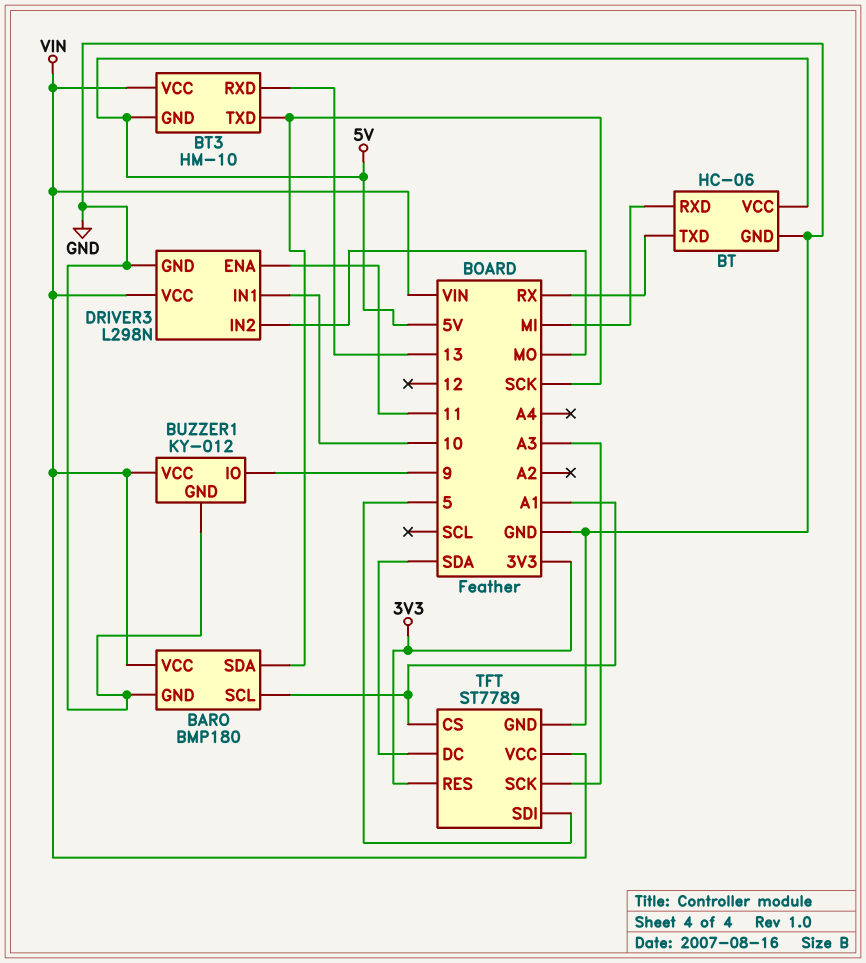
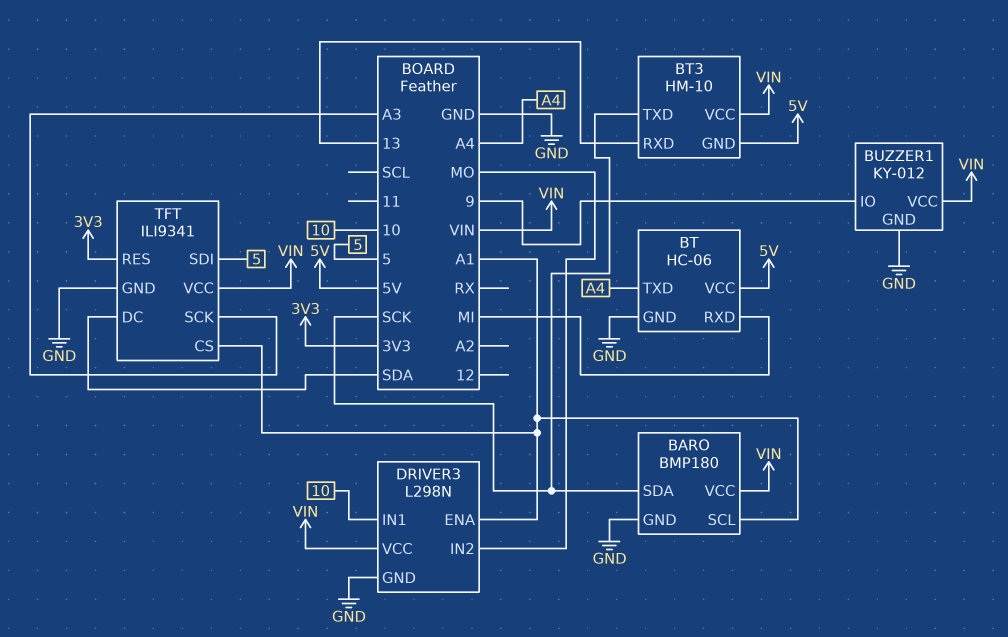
BT pin TXD: RX -> A4
DRIVER3 pin ENA: 11 -> A1
TFT: ST7789 -> ILI9341

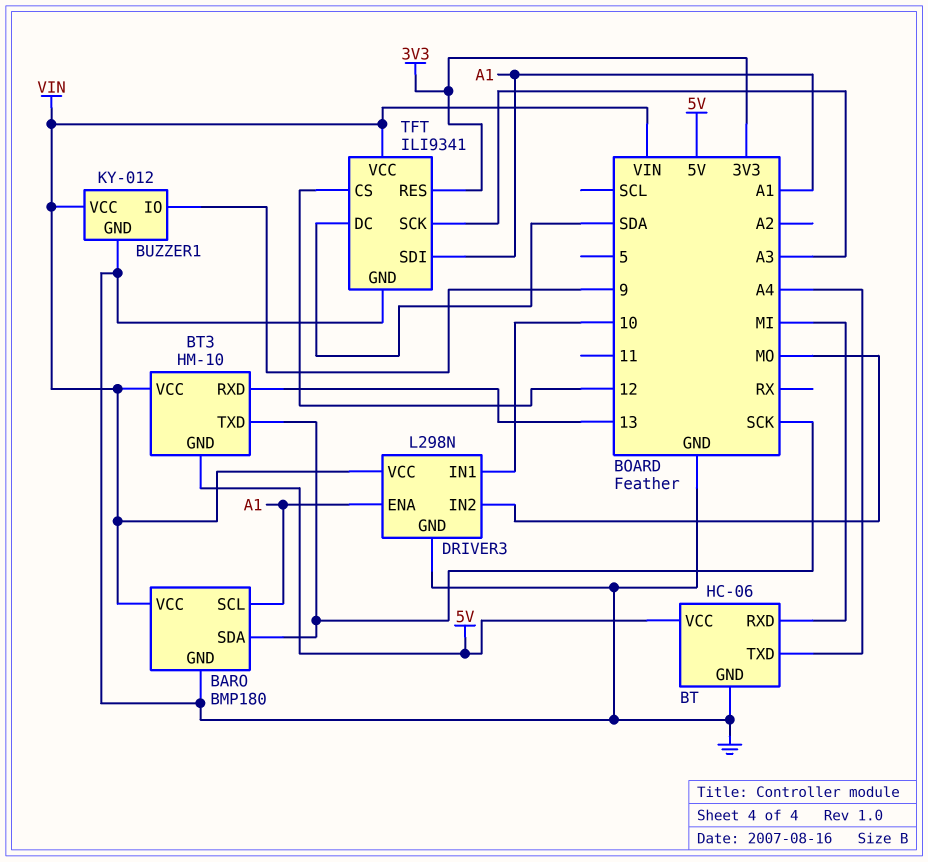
TFT pin CS: A1 -> 12
TFT pin SDI: 5 -> A1

